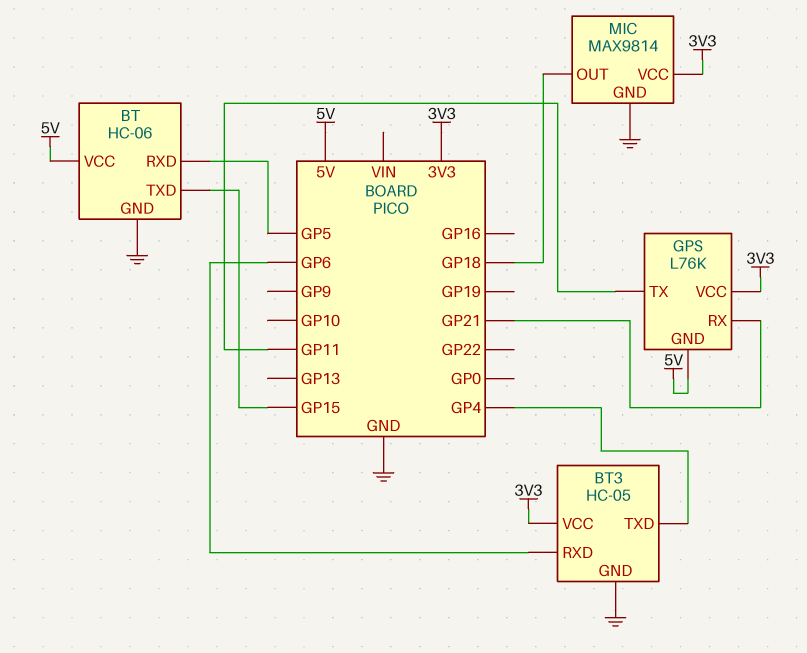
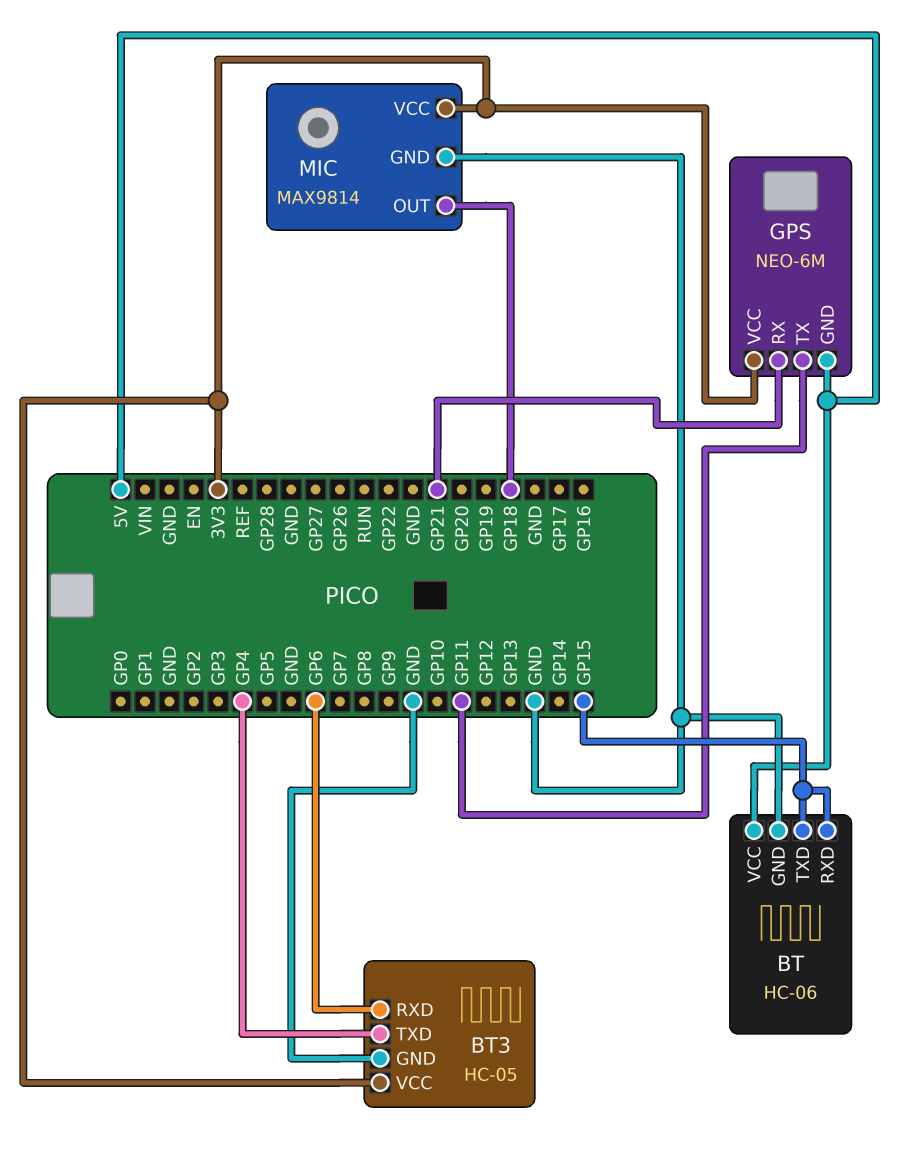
BT pin RXD: GP5 -> GP15
GPS: L76K -> NEO-6M

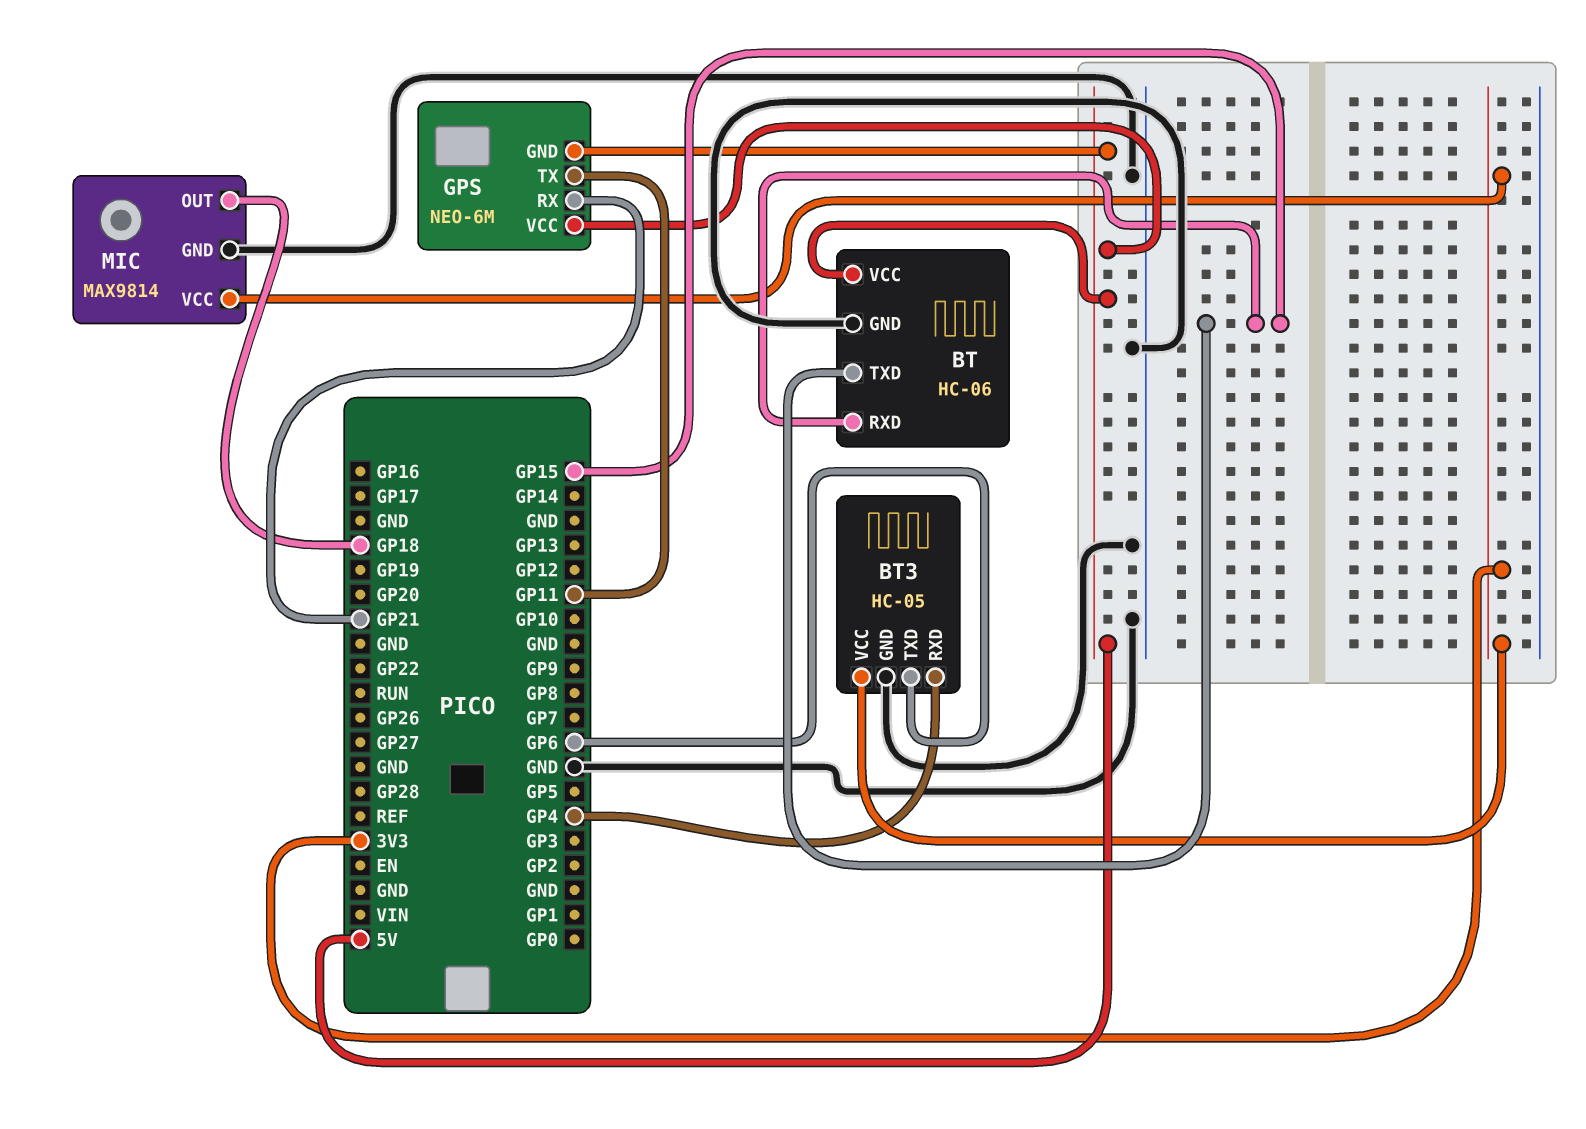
BT3 pin RXD: GP6 -> GP4
BT3 pin TXD: GP4 -> GP6
GPS pin VCC: 3V3 -> 5V

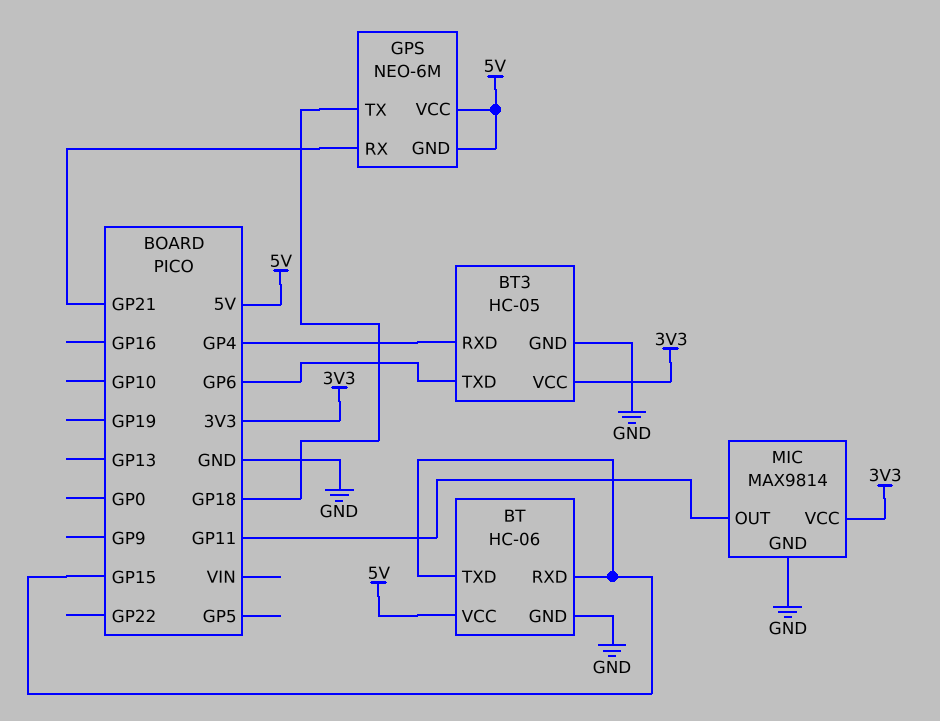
GPS pin TX: GP11 -> GP18
MIC pin OUT: GP18 -> GP11

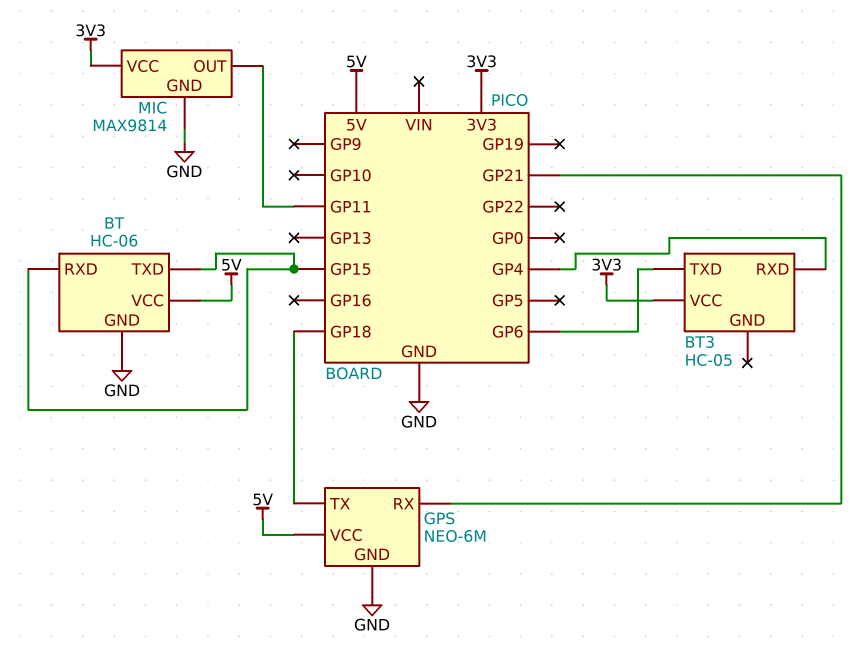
BT3 pin GND: GND -> none
GPS pin GND: 5V -> GND

